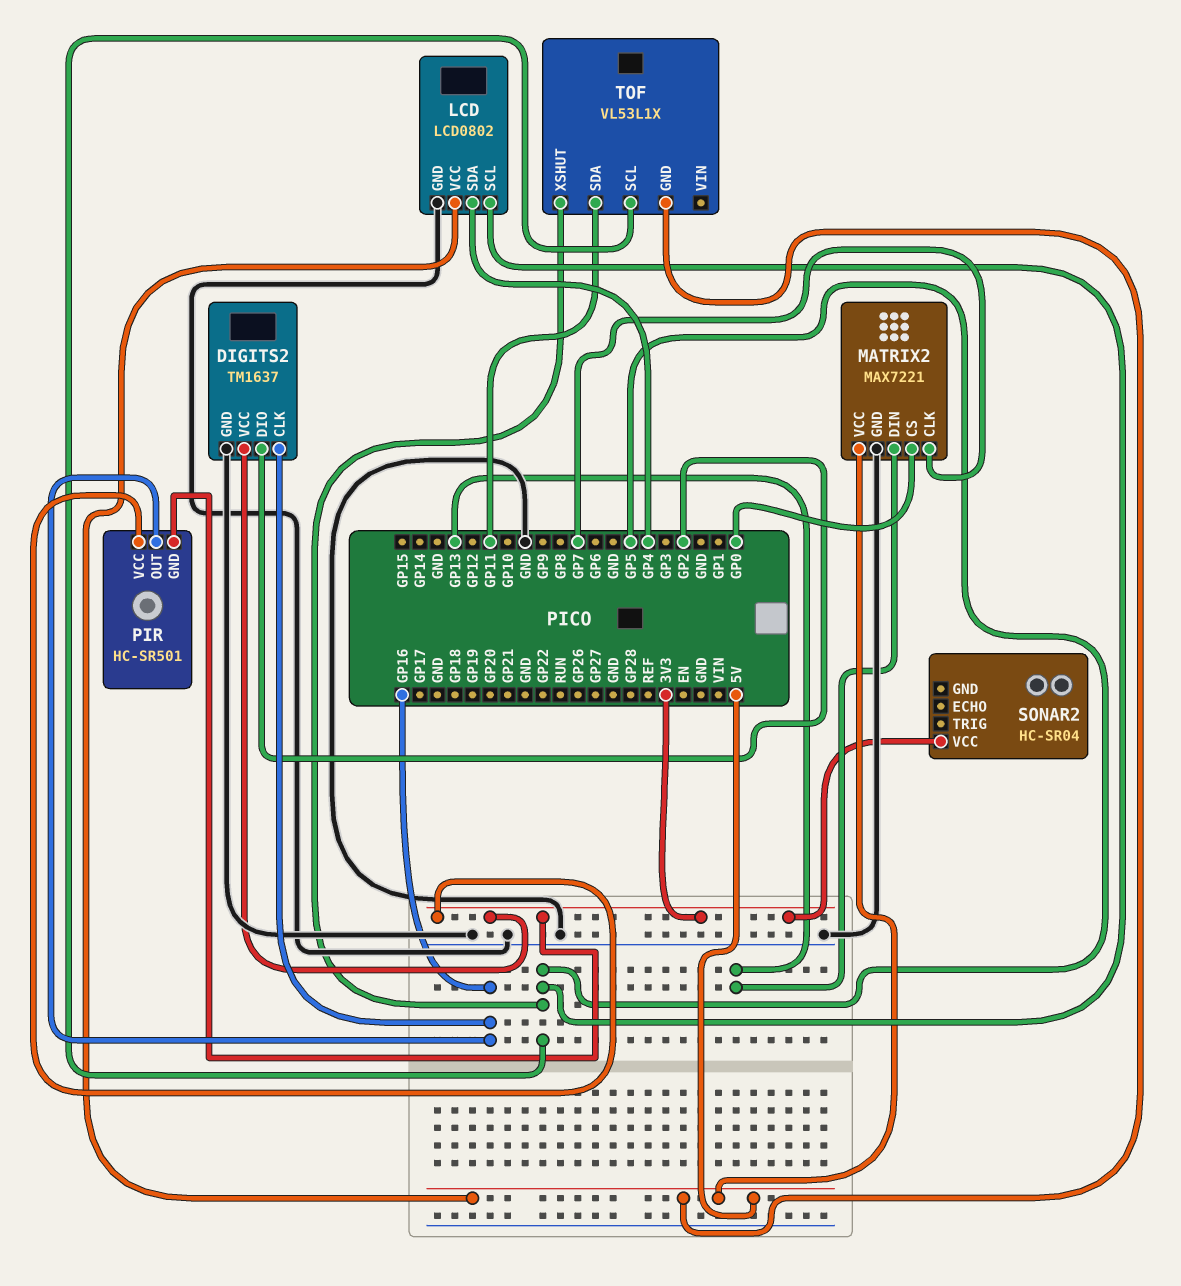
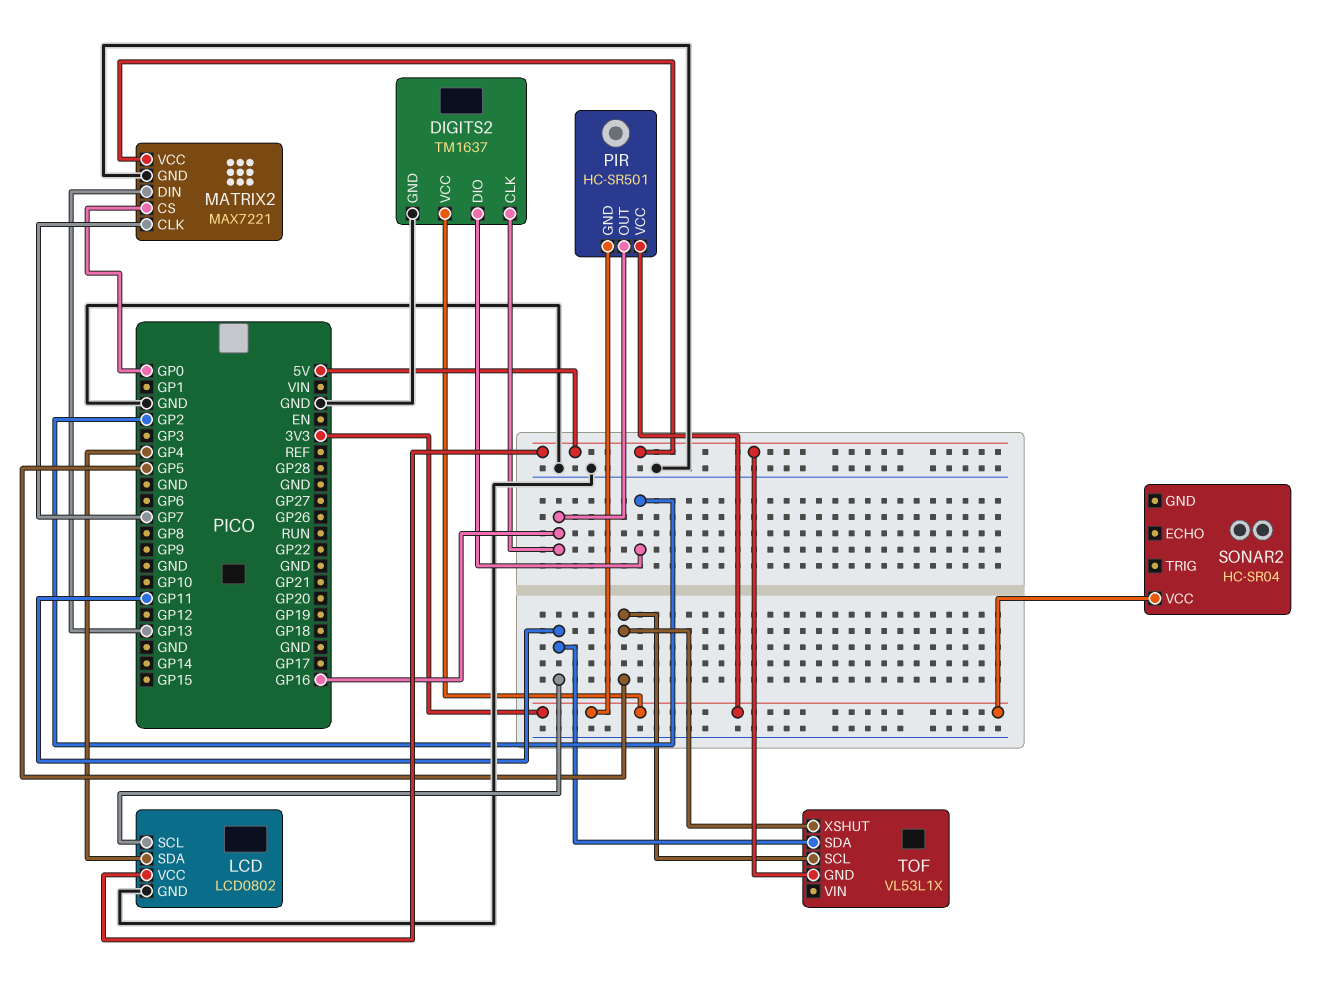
LCD pin SCL: GP5 -> GP11

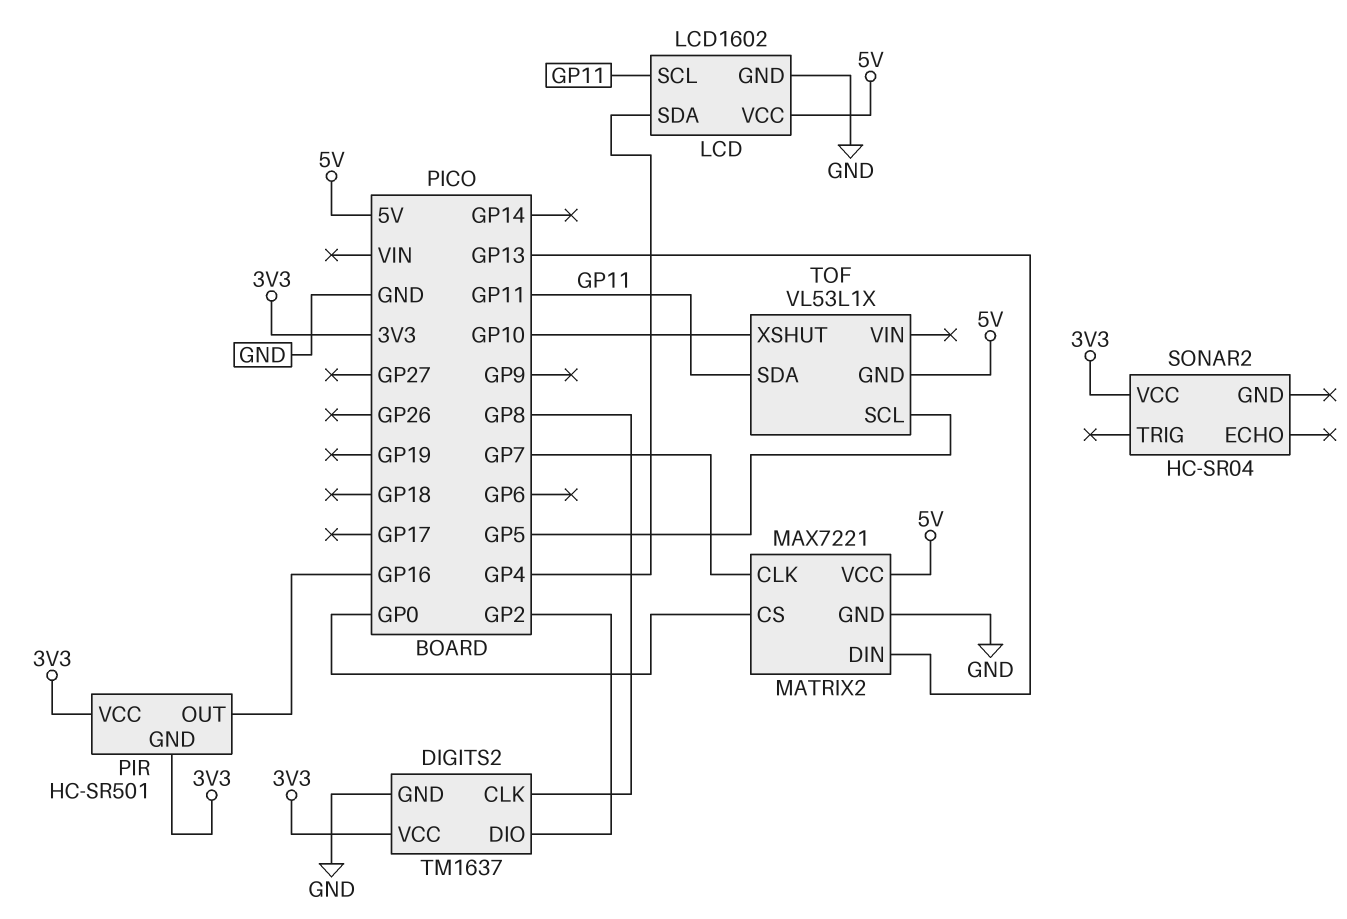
DIGITS2 pin CLK: GP16 -> GP8
LCD: LCD0802 -> LCD1602
TOF pin XSHUT: GP5 -> GP10

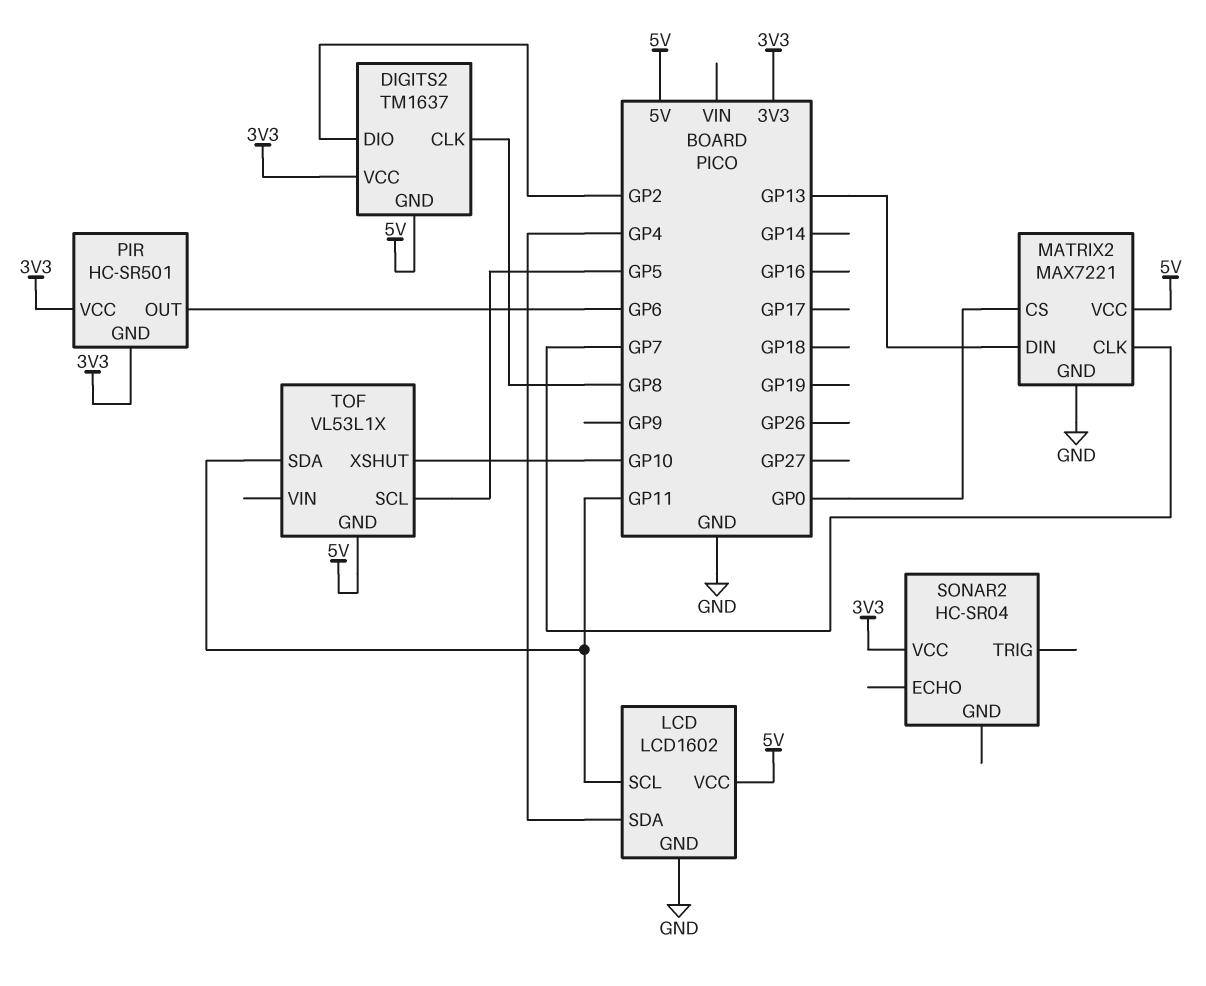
DIGITS2 pin GND: GND -> 5V
PIR pin OUT: GP16 -> GP6

